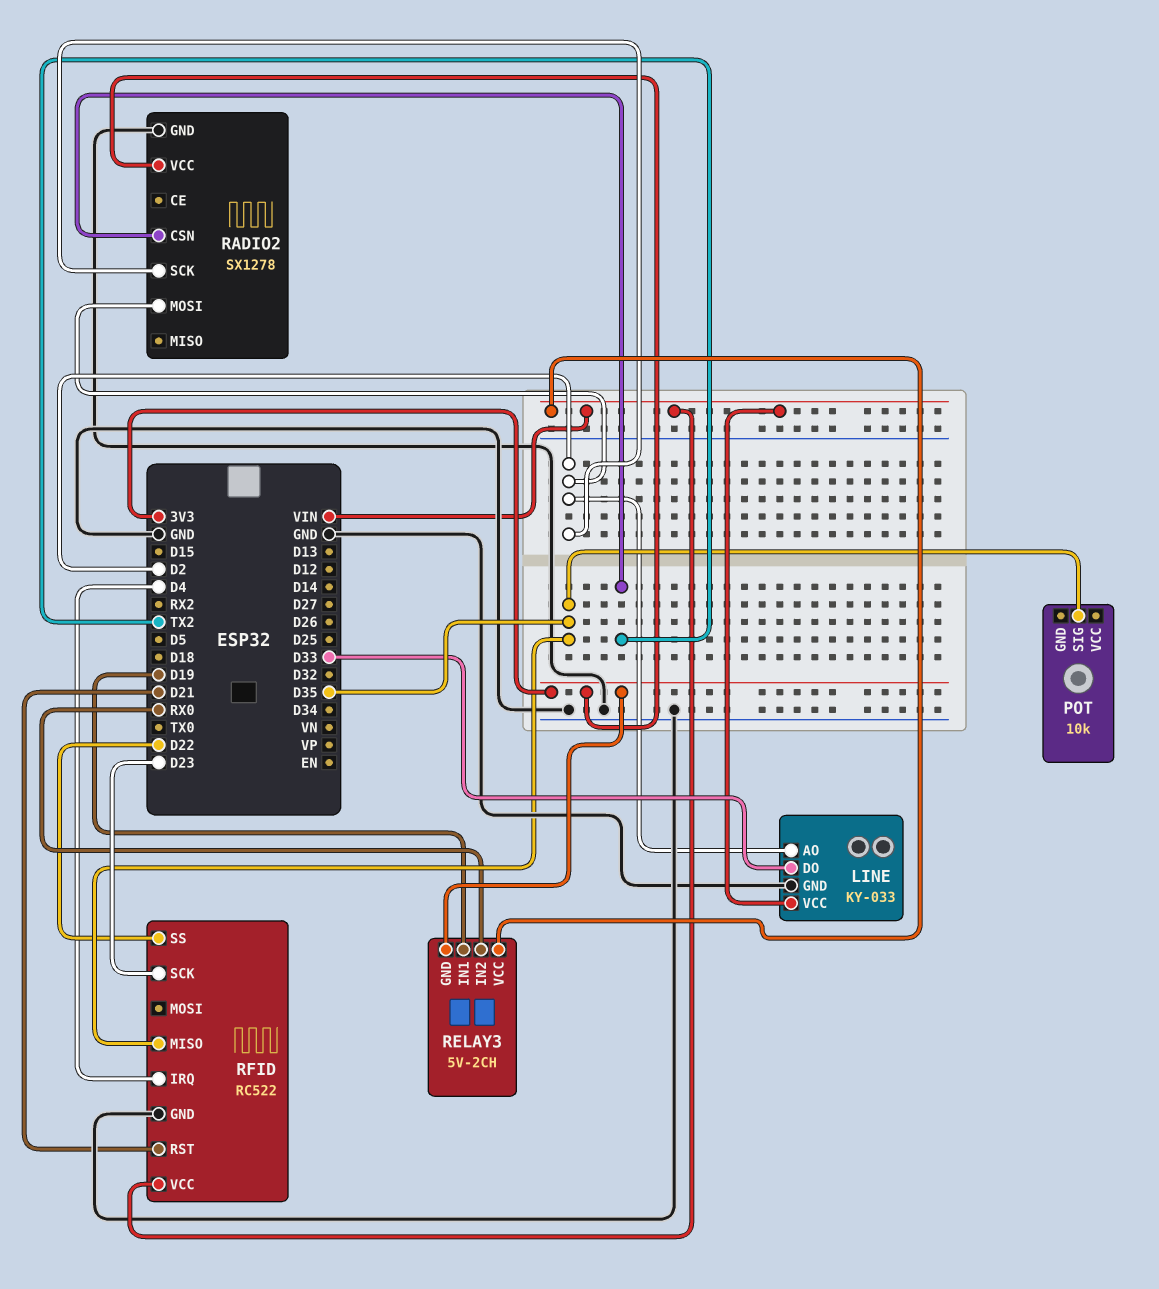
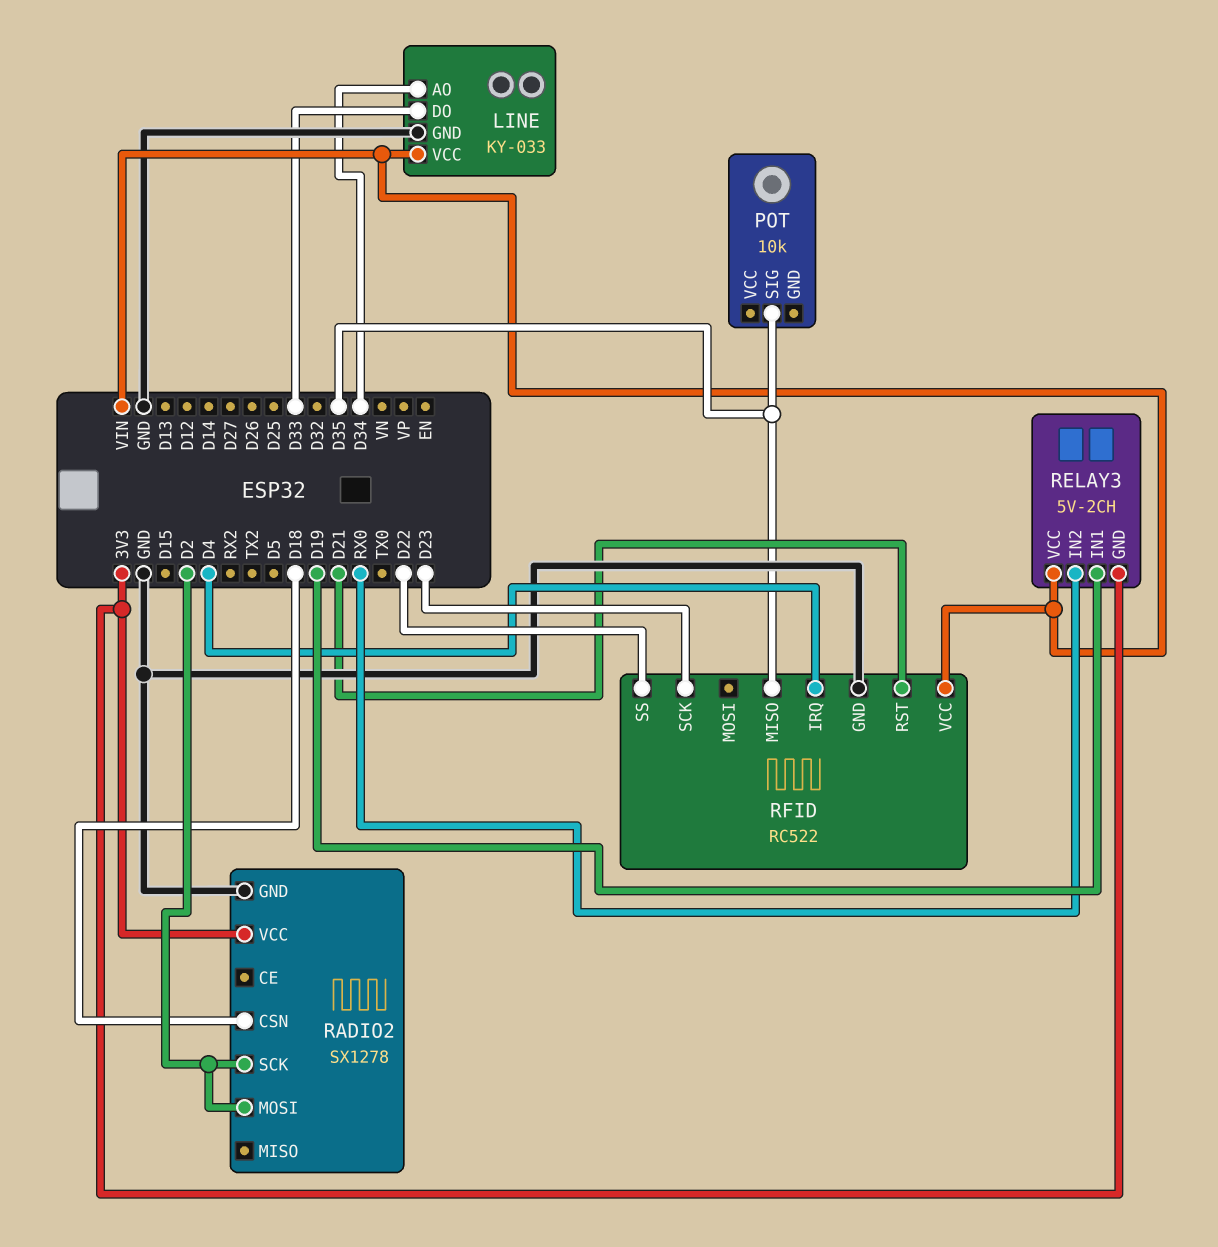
LINE pin AO: D2 -> D34
RADIO2 pin CSN: TX2 -> D18

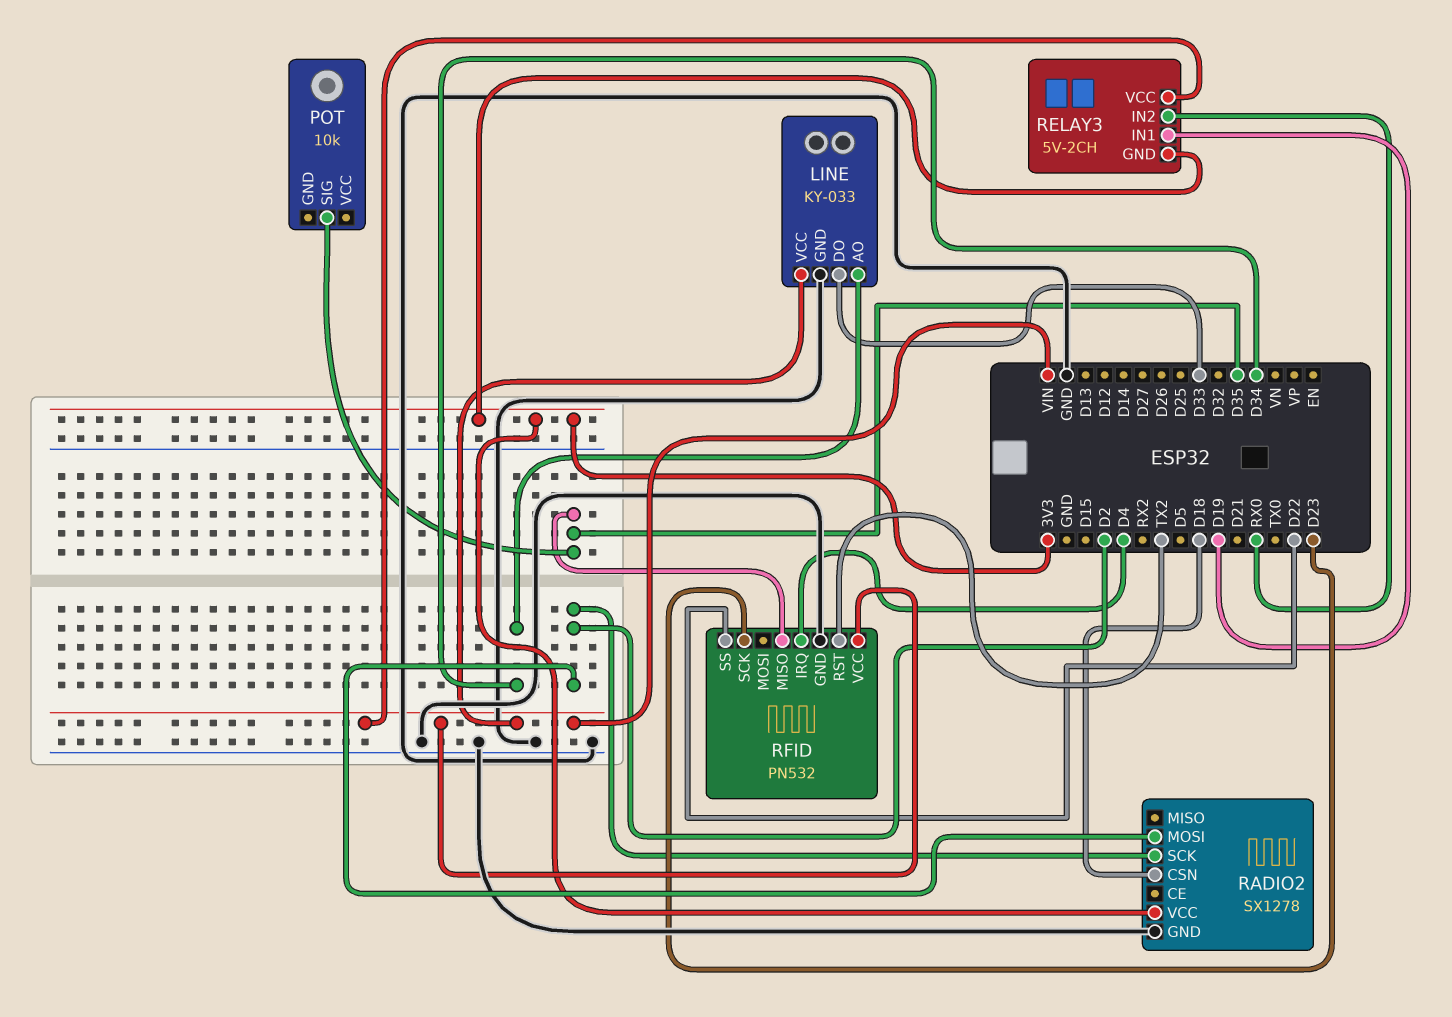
RFID: RC522 -> PN532
RFID pin RST: D21 -> TX2

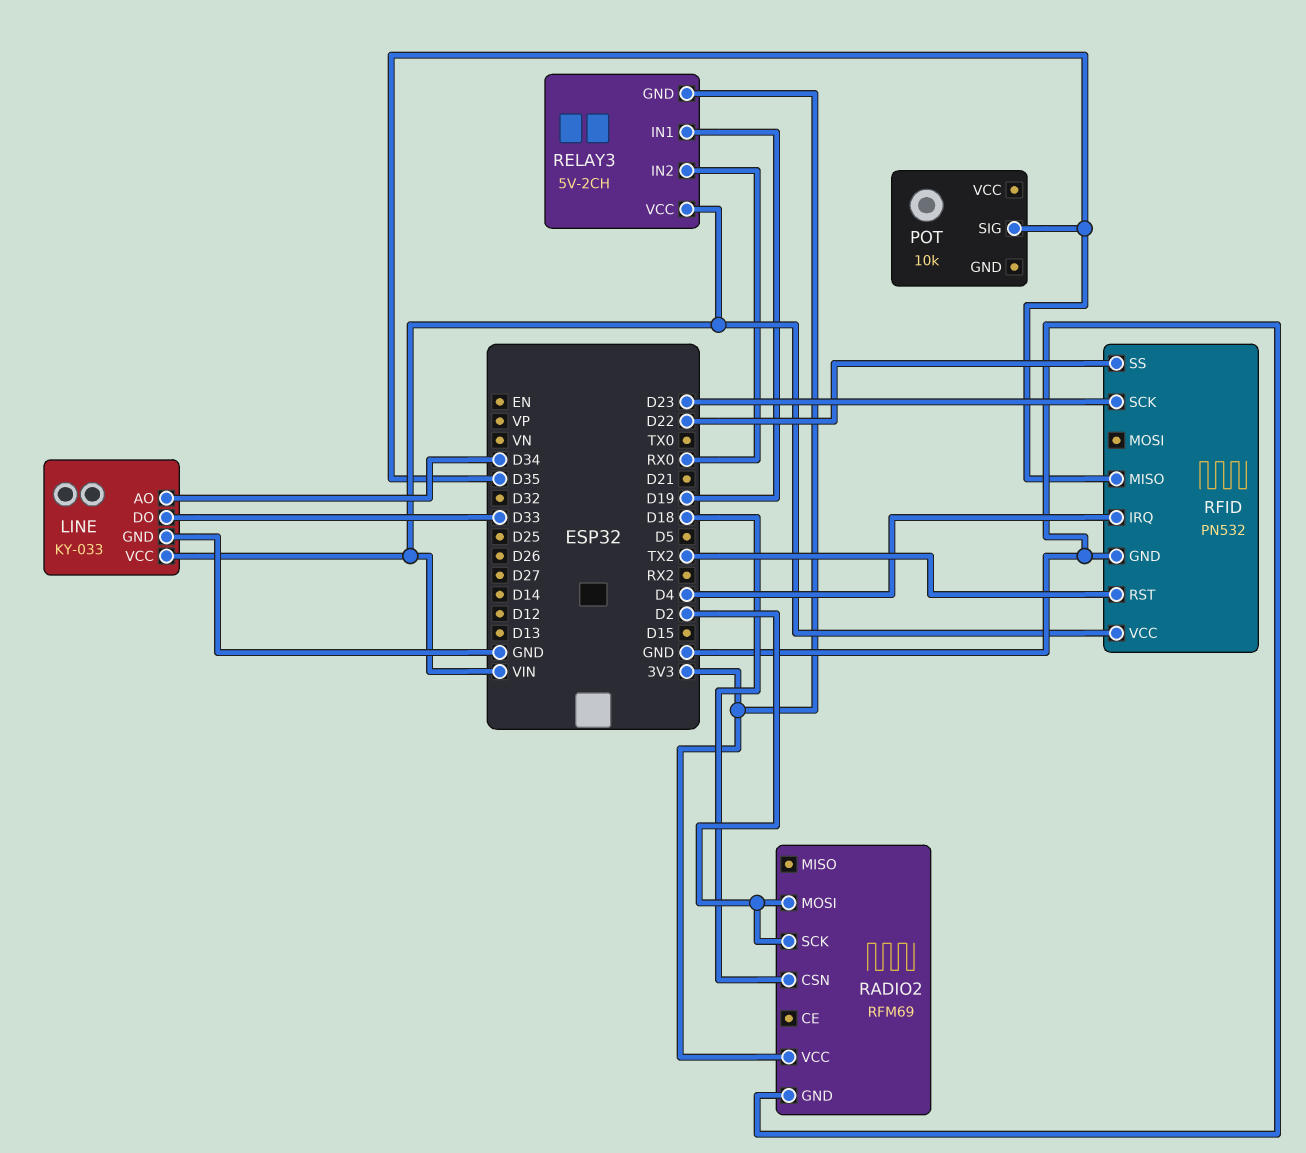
RADIO2: SX1278 -> RFM69

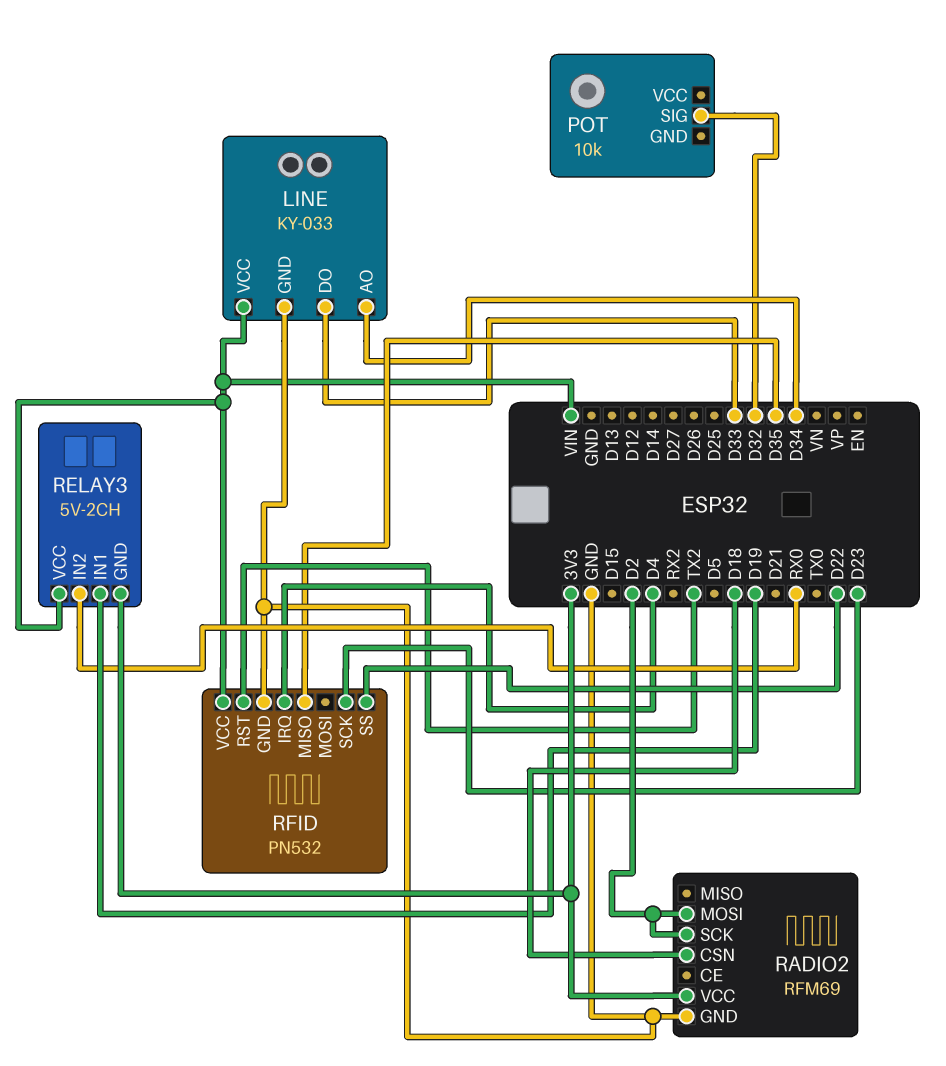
POT pin SIG: D35 -> D32

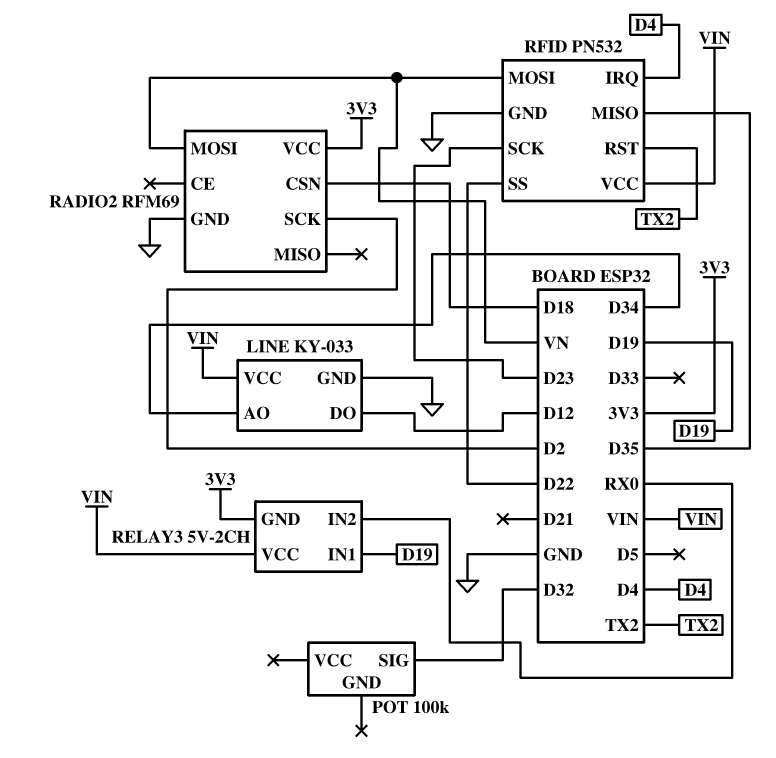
LINE pin DO: D33 -> D12
POT: 10k -> 100k
RADIO2 pin MOSI: D2 -> VN
RFID pin MOSI: none -> VN

